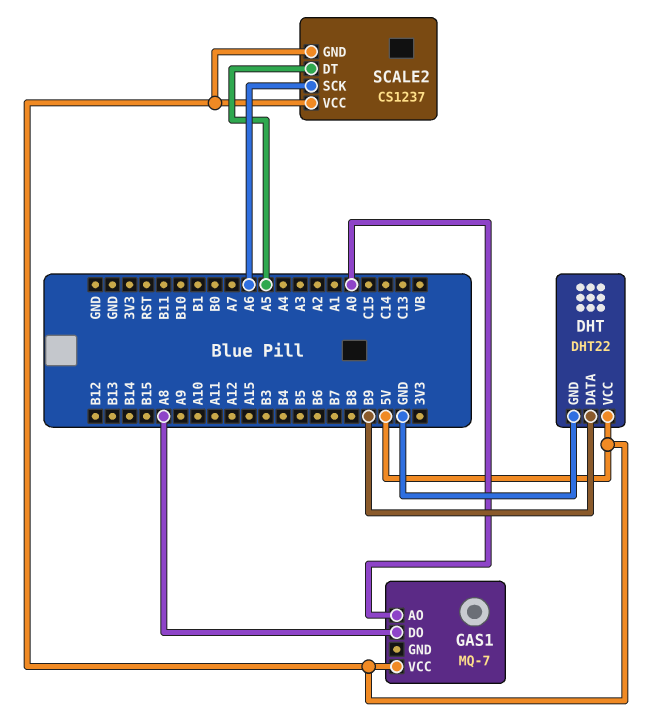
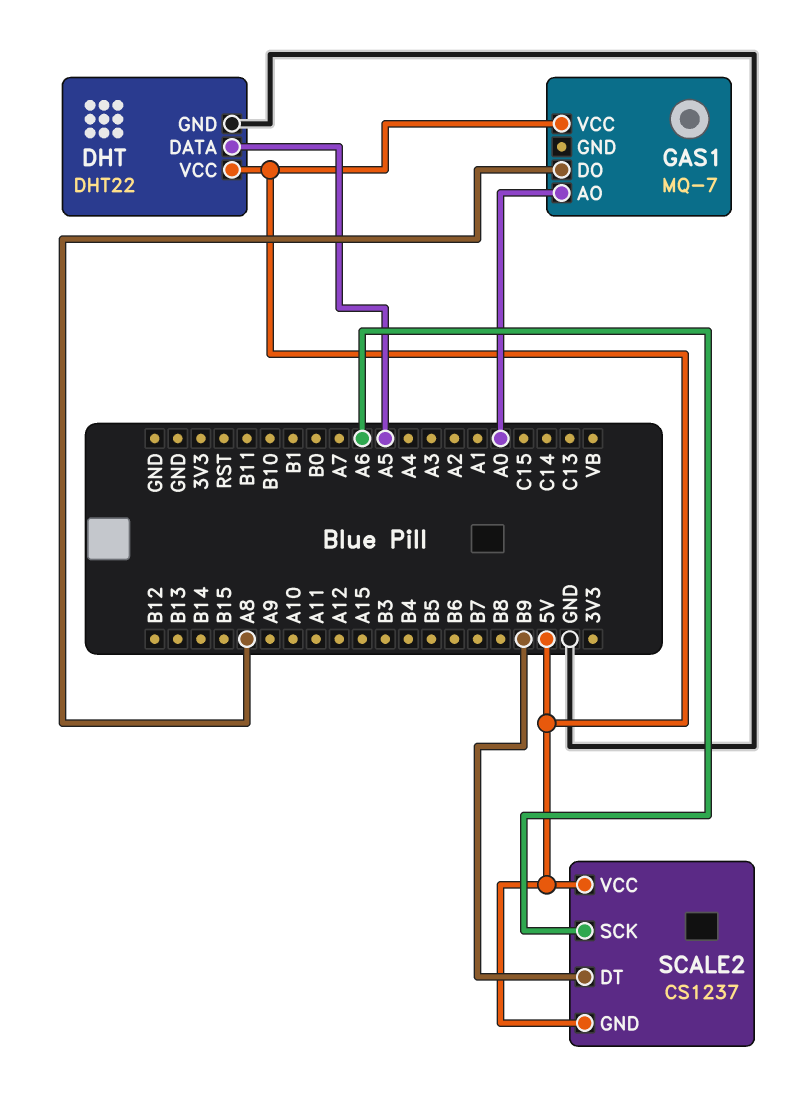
DHT pin DATA: B9 -> A5
SCALE2 pin DT: A5 -> B9

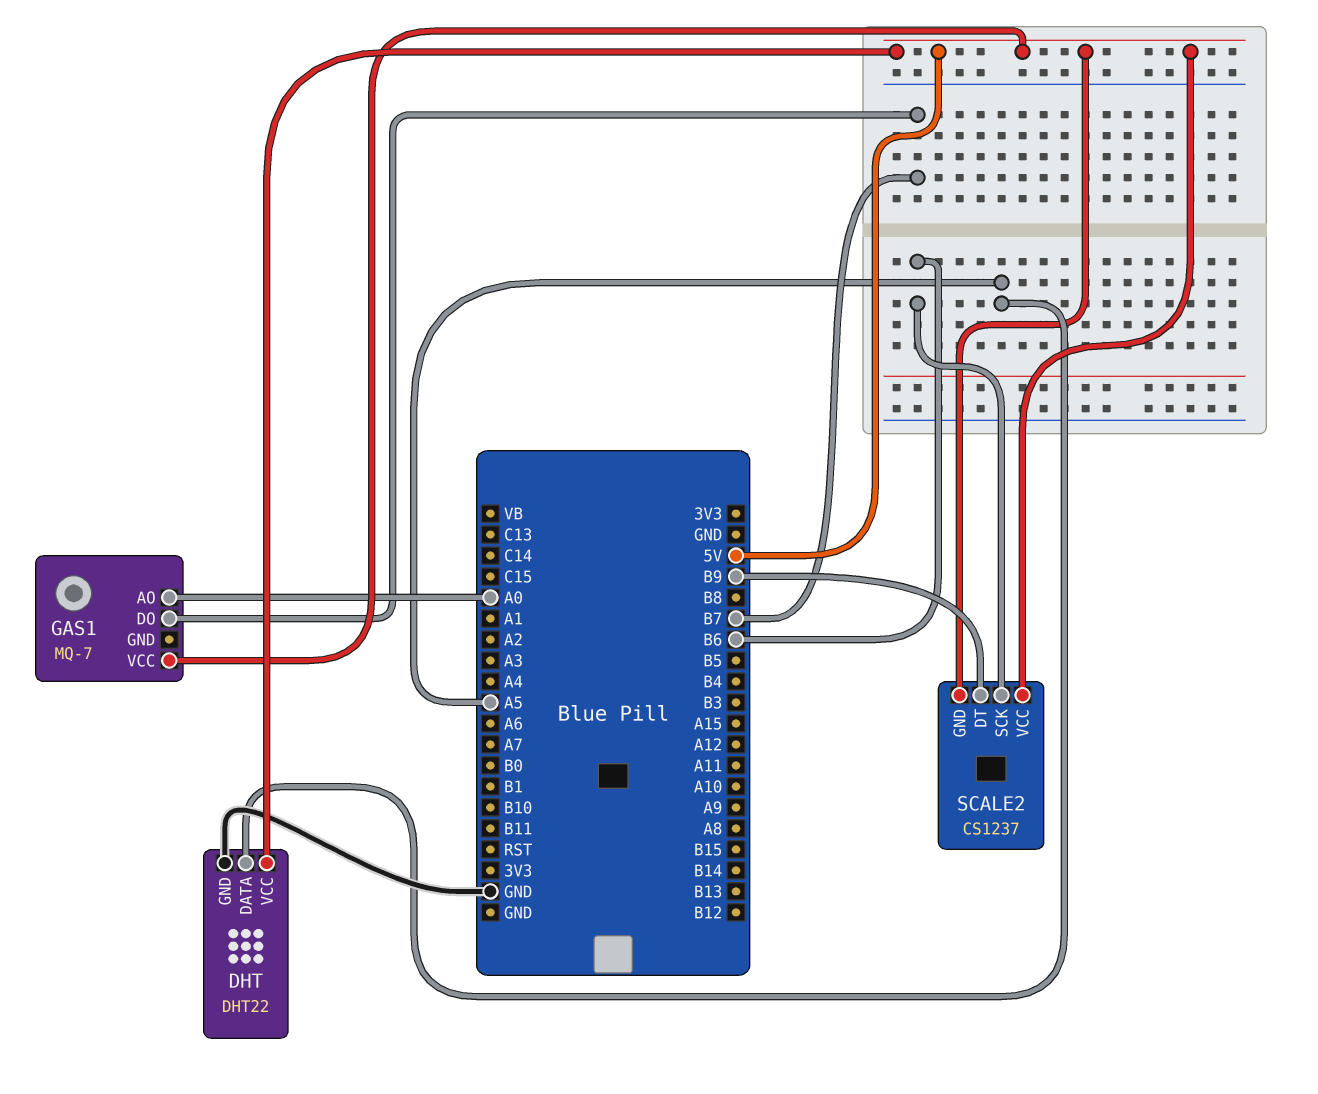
GAS1 pin DO: A8 -> B7
SCALE2 pin SCK: A6 -> B6

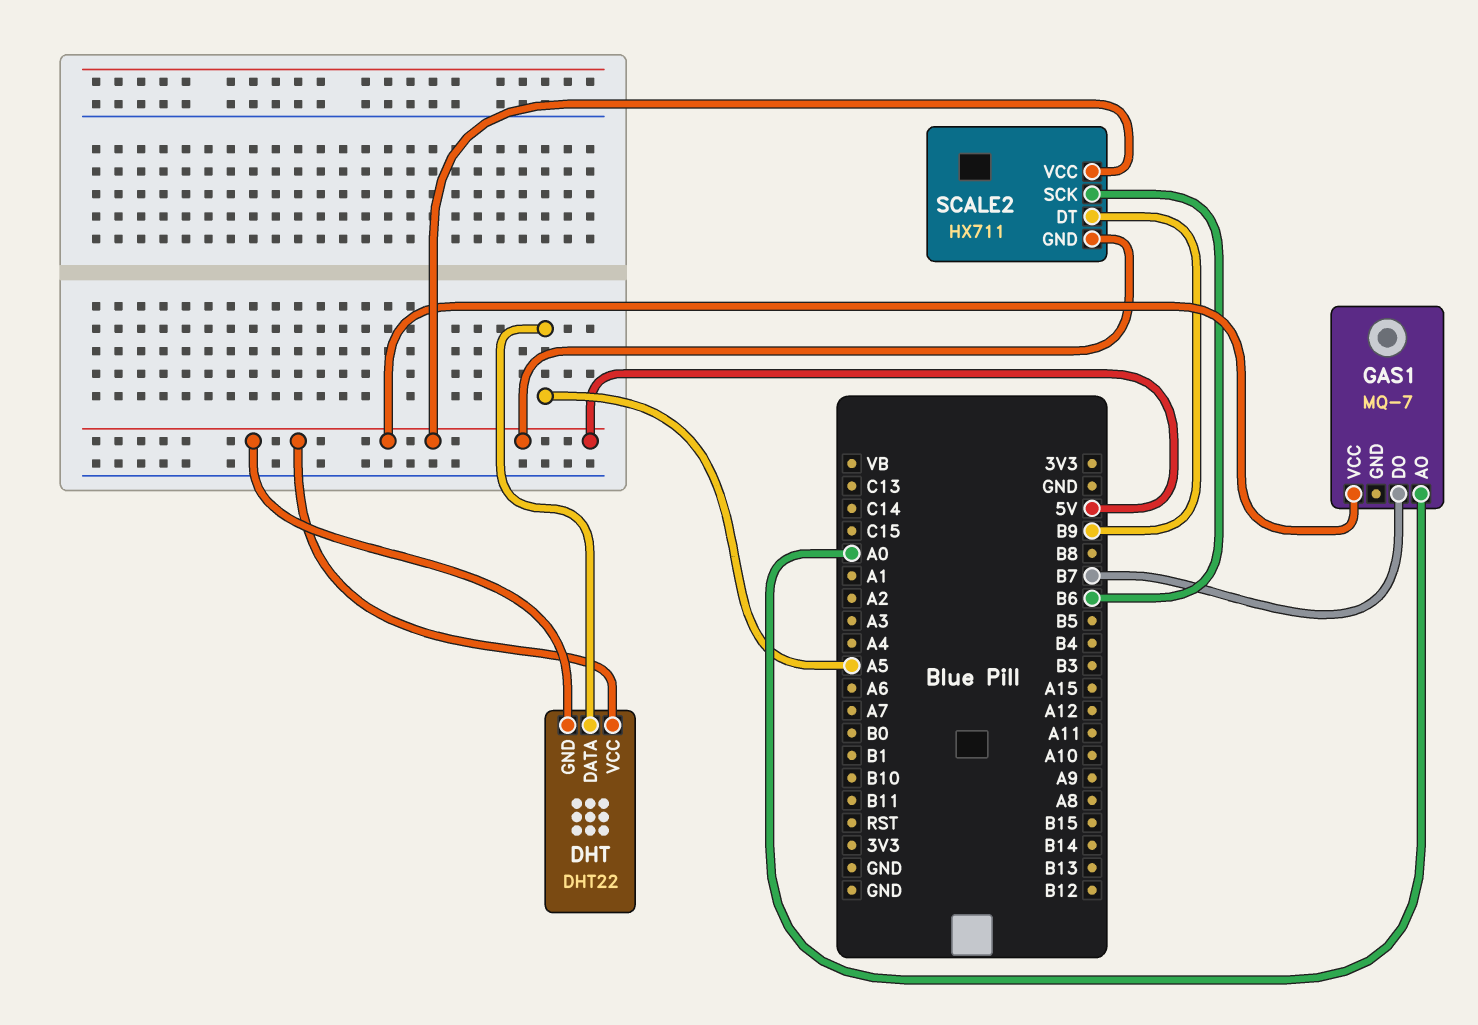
DHT pin GND: GND -> 5V
SCALE2: CS1237 -> HX711

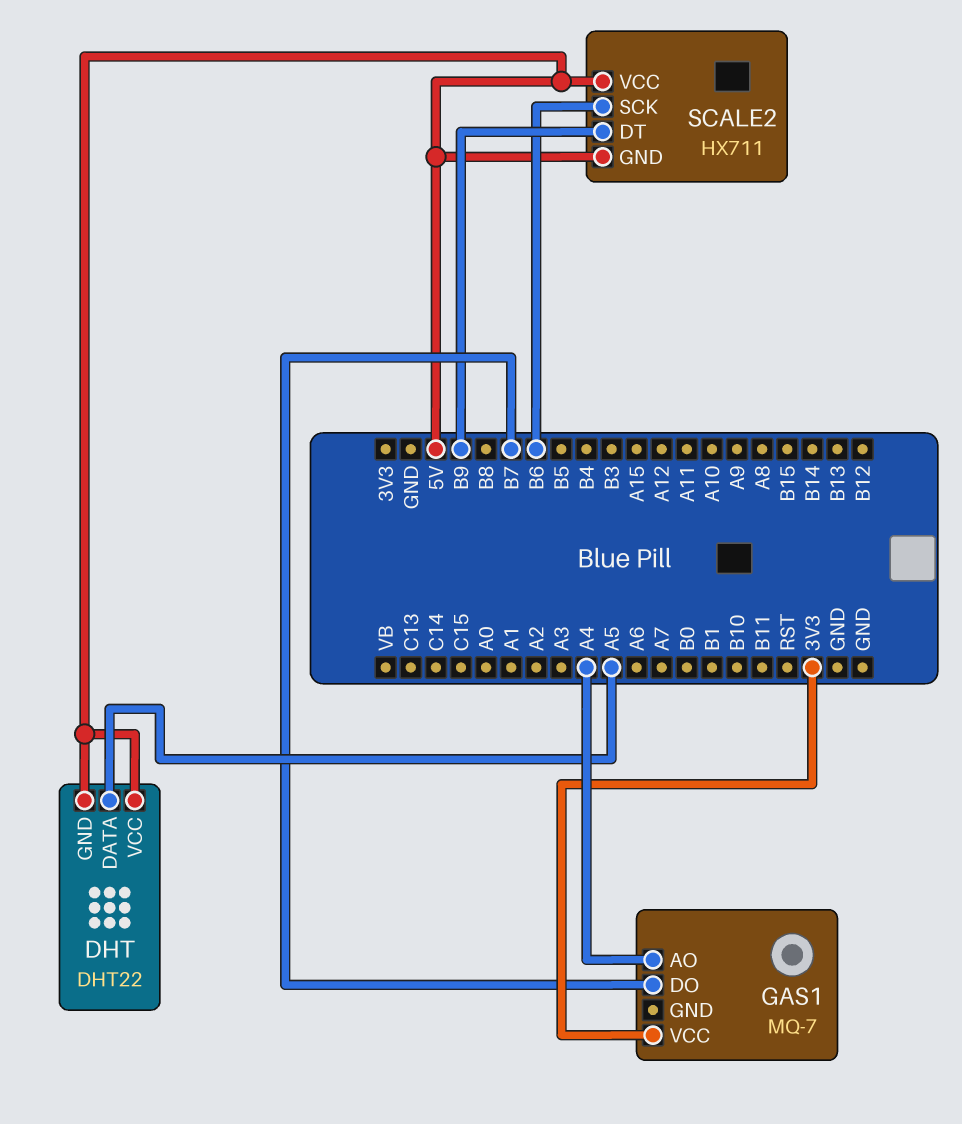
GAS1 pin AO: A0 -> A4
GAS1 pin VCC: 5V -> 3V3

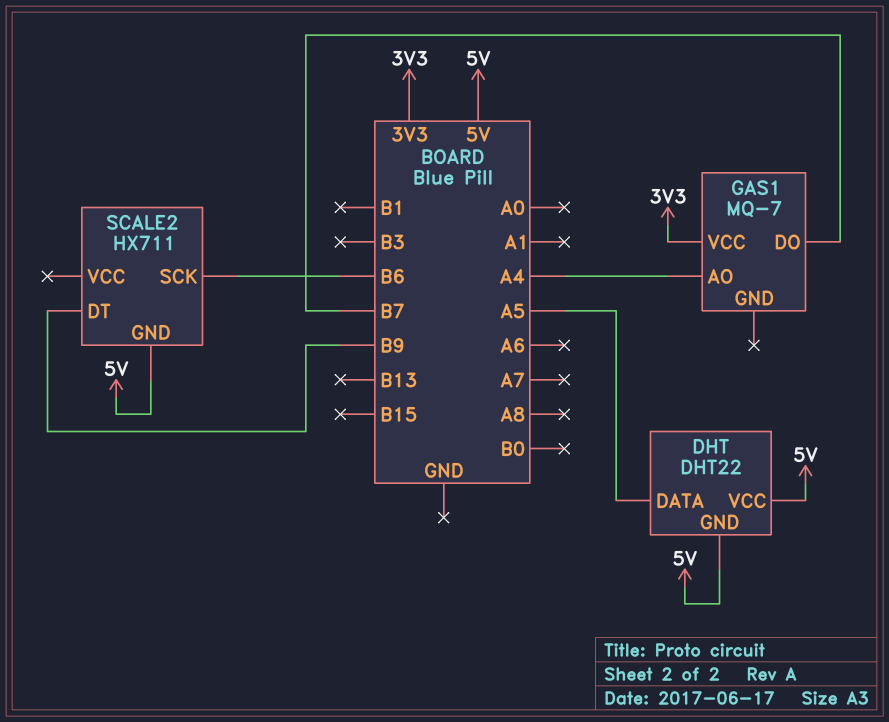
SCALE2 pin VCC: 5V -> none

